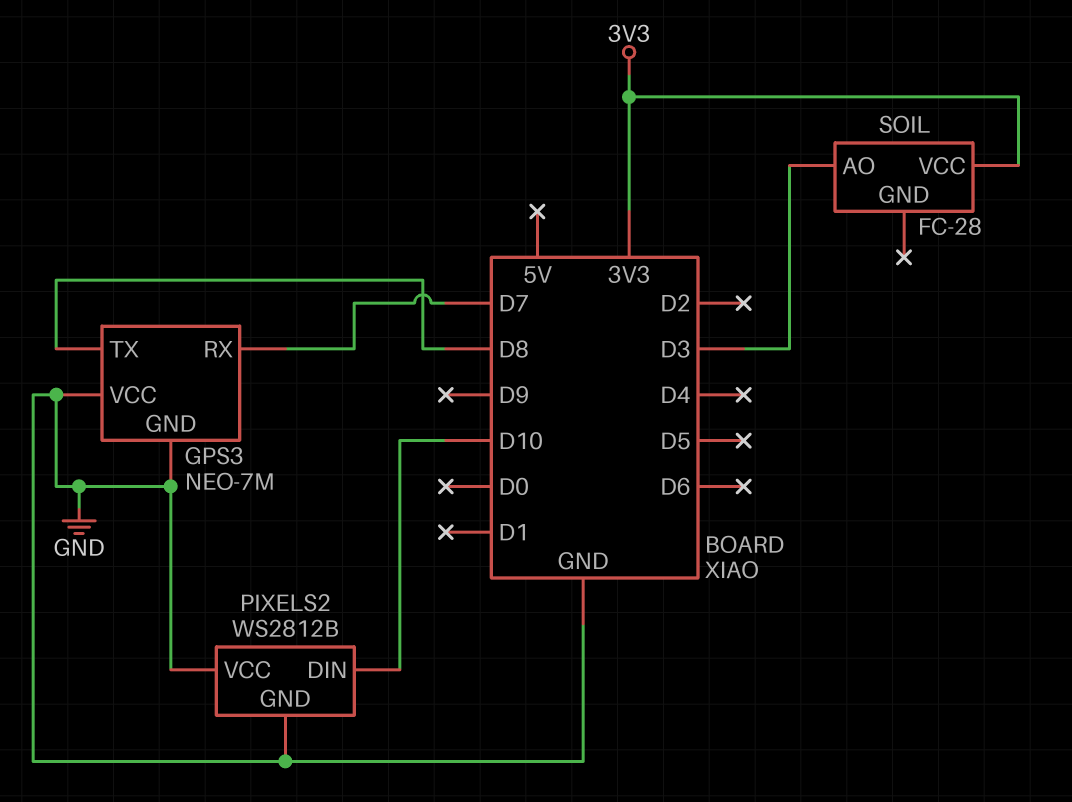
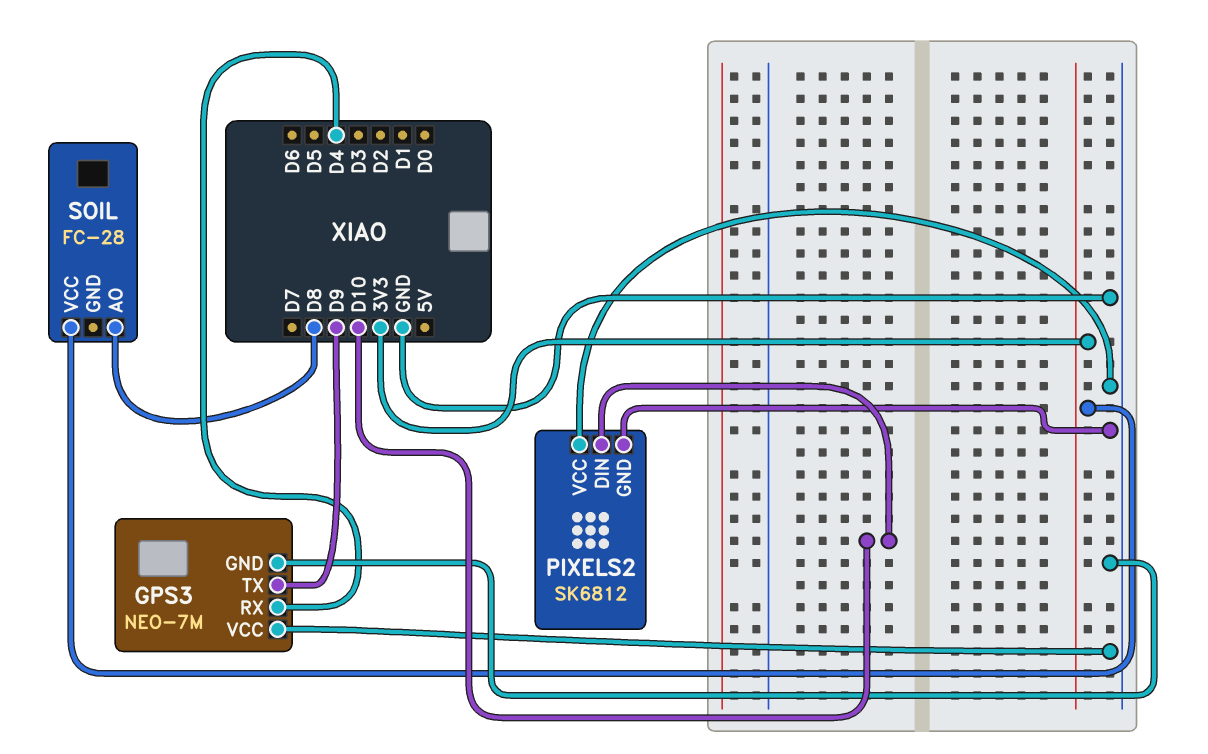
GPS3 pin RX: D7 -> D4
GPS3 pin TX: D8 -> D9
PIXELS2: WS2812B -> SK6812
SOIL pin AO: D3 -> D8

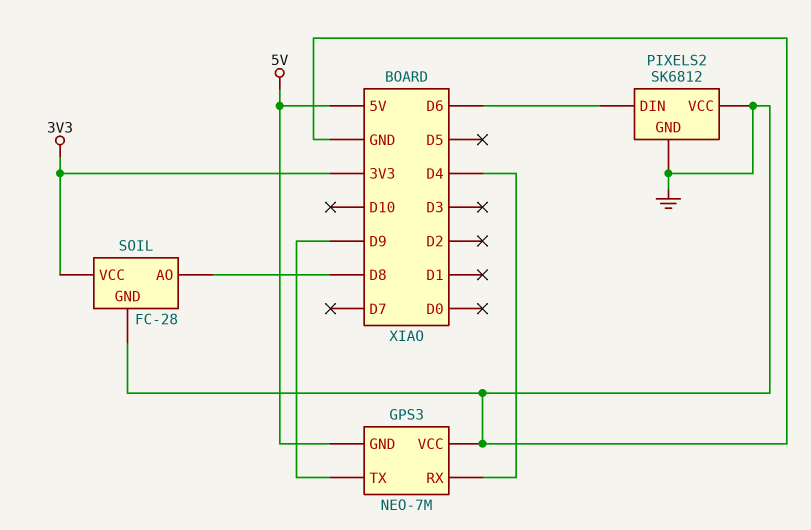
GPS3 pin GND: GND -> 5V
PIXELS2 pin DIN: D10 -> D6
SOIL pin GND: none -> GND

